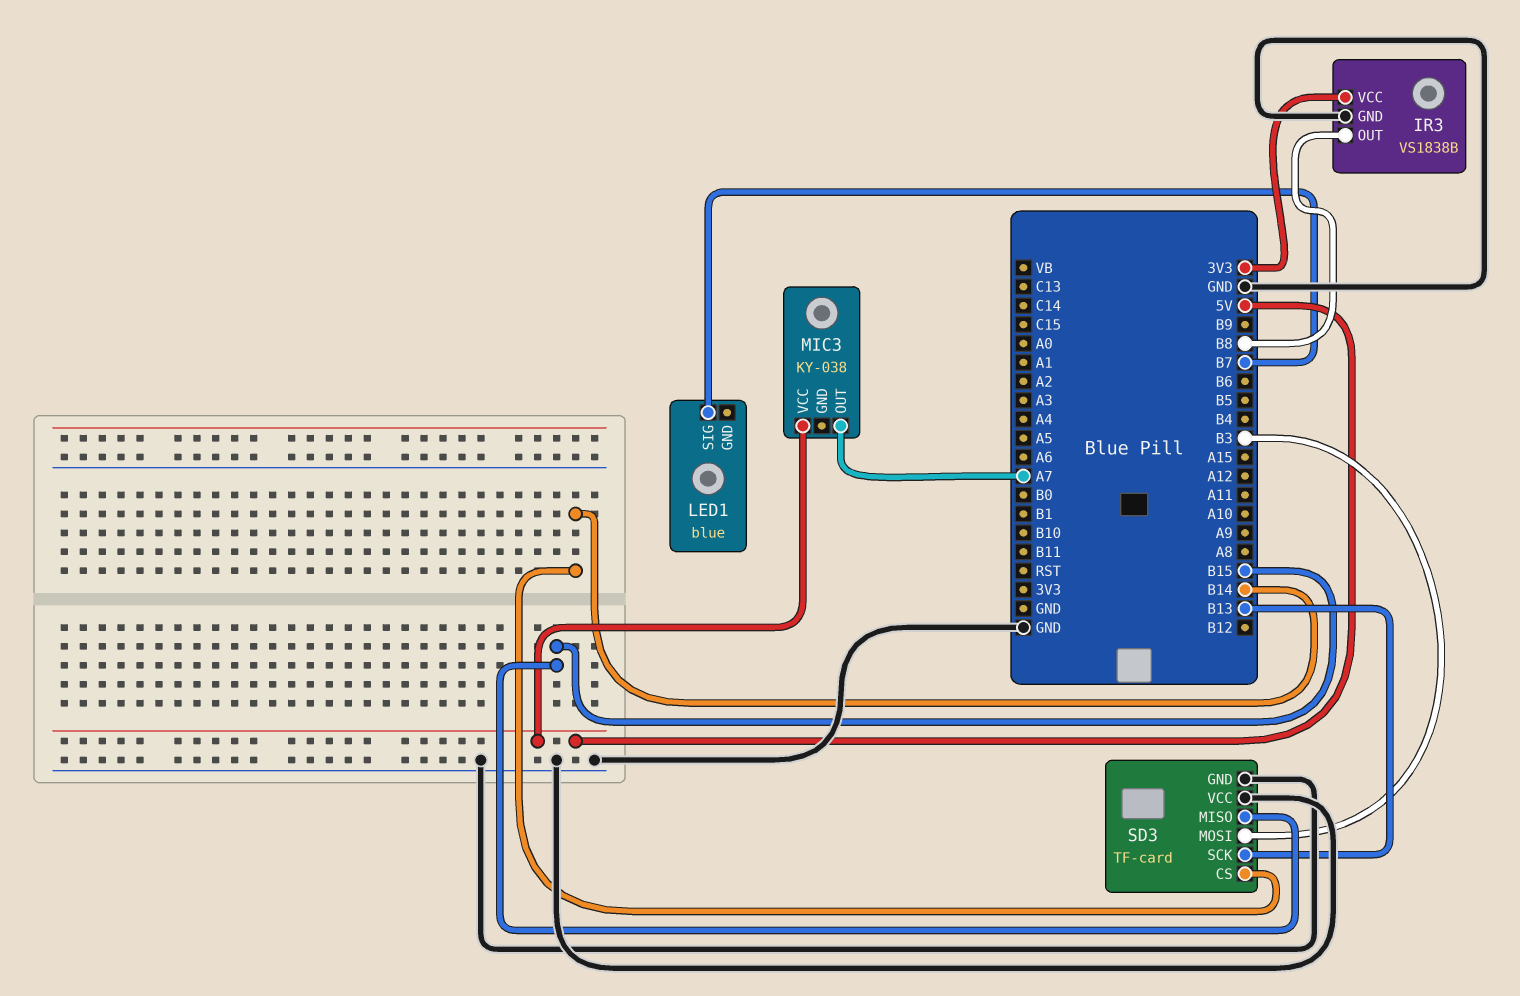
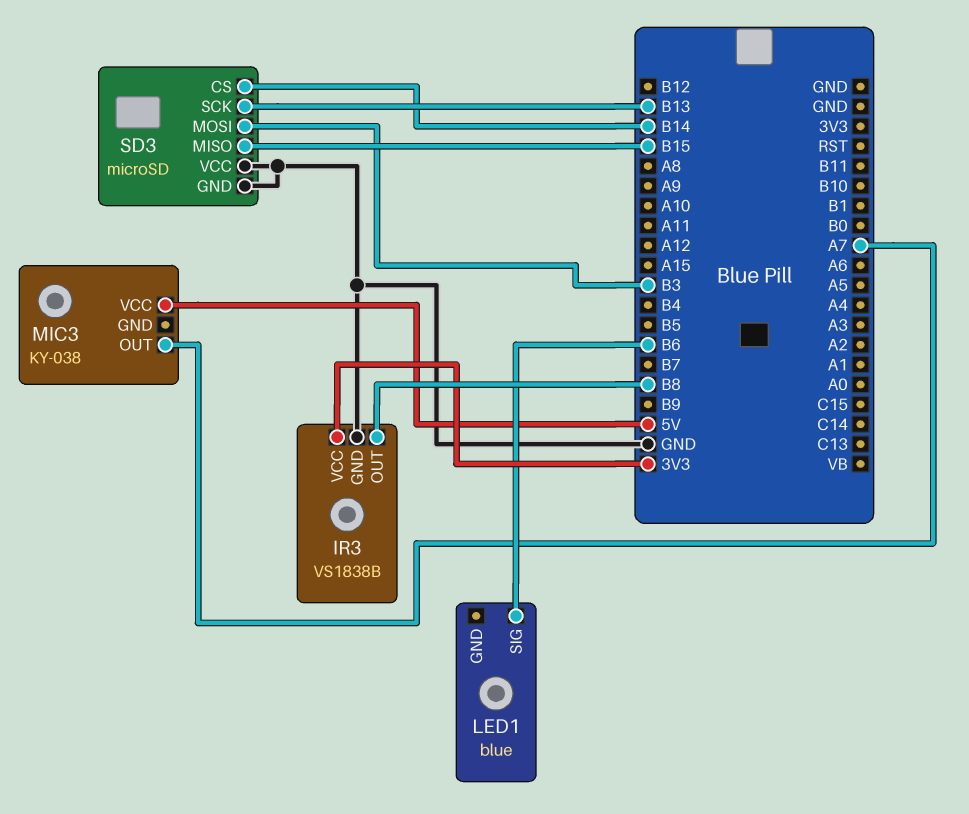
LED1 pin SIG: B7 -> B6
SD3: TF-card -> microSD

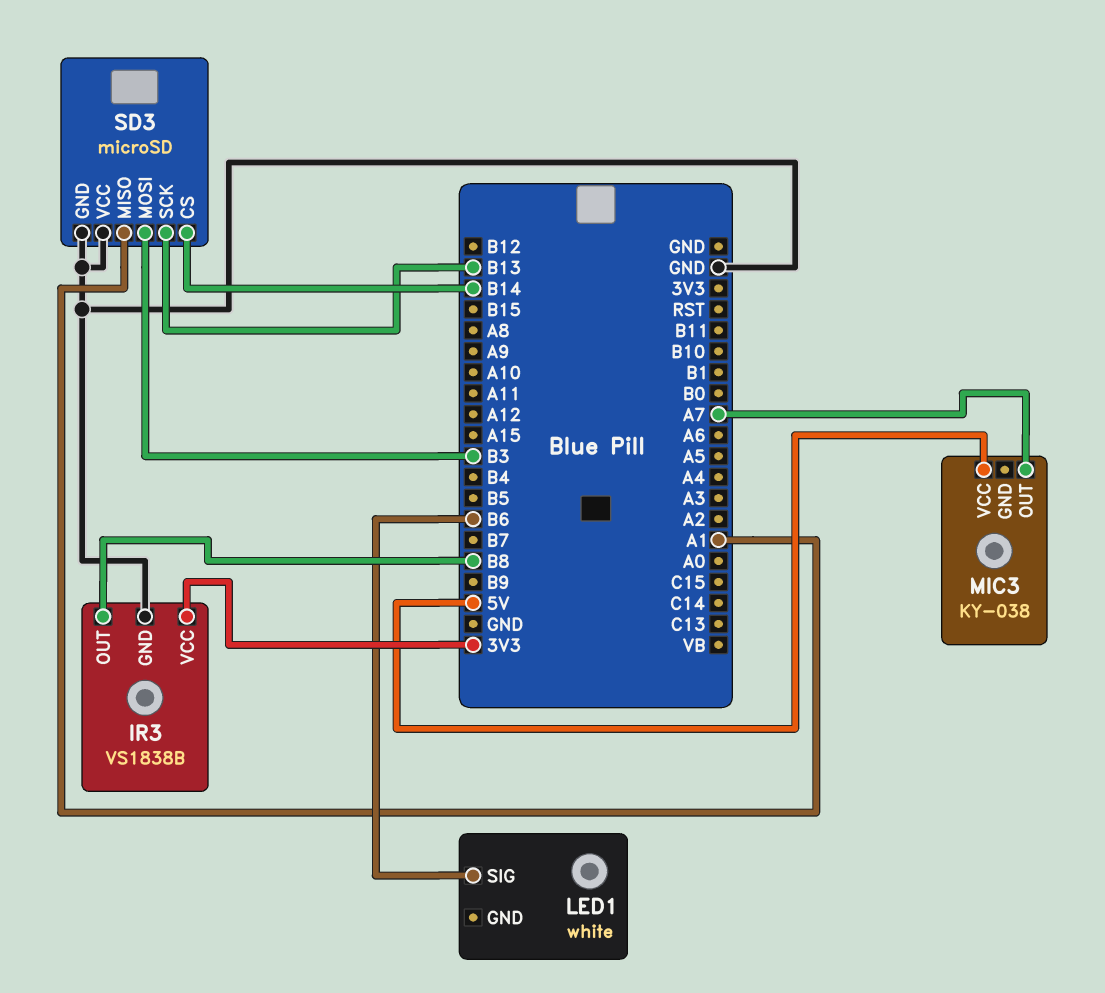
LED1: blue -> white
SD3 pin MISO: B15 -> A1

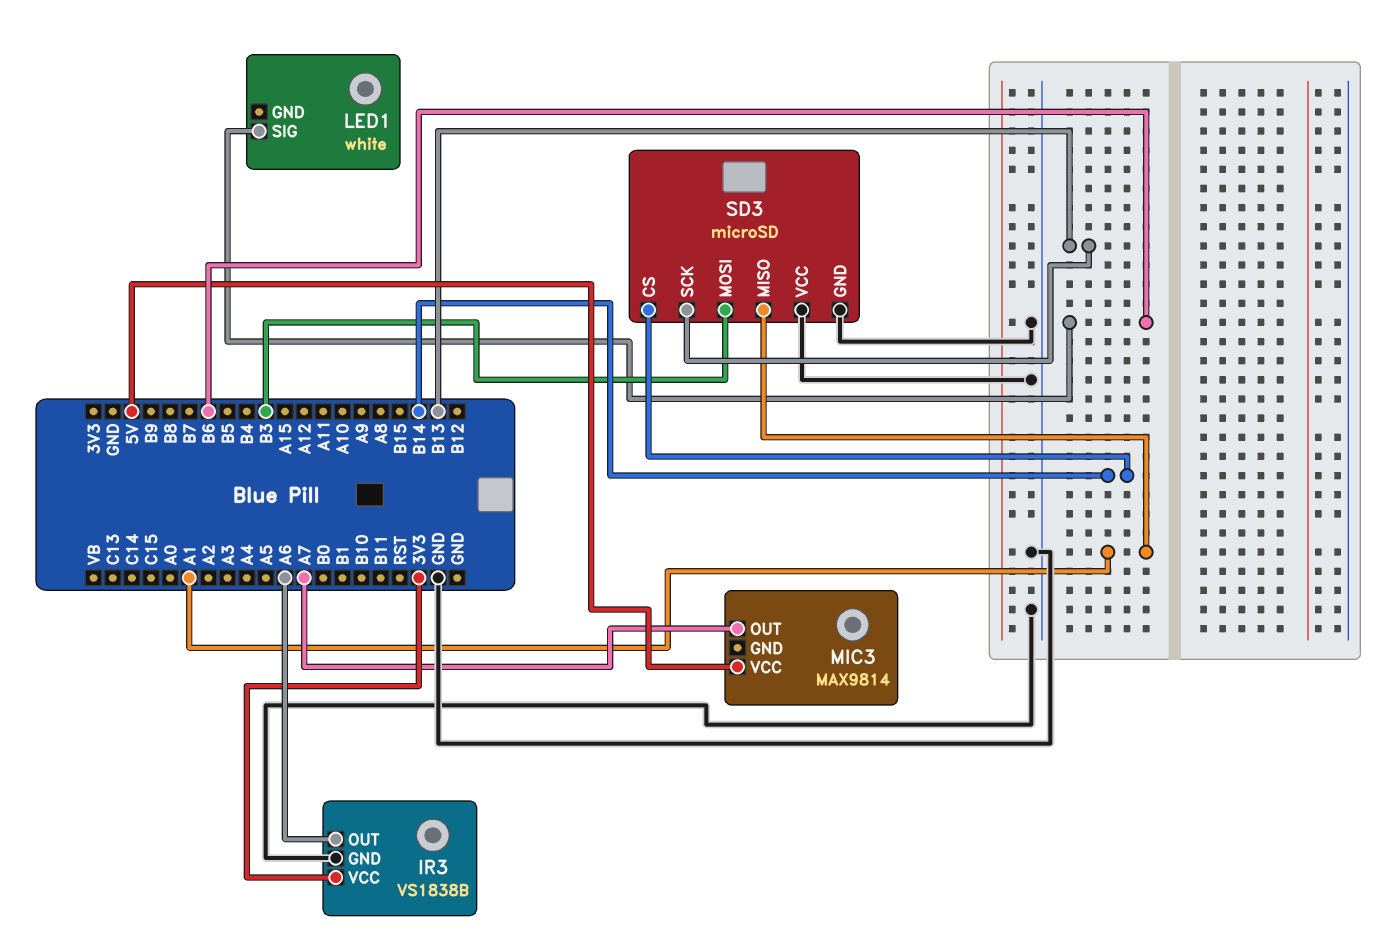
IR3 pin OUT: B8 -> A6
MIC3: KY-038 -> MAX9814

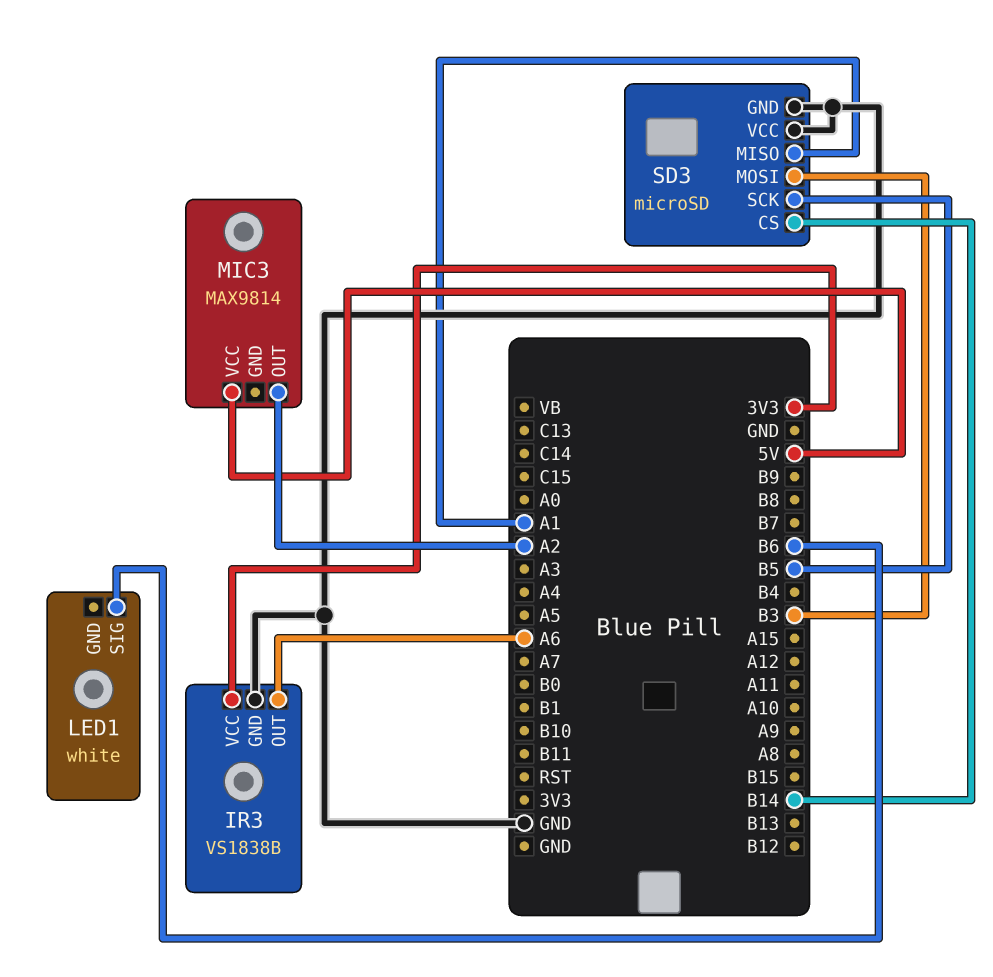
MIC3 pin OUT: A7 -> A2
SD3 pin SCK: B13 -> B5

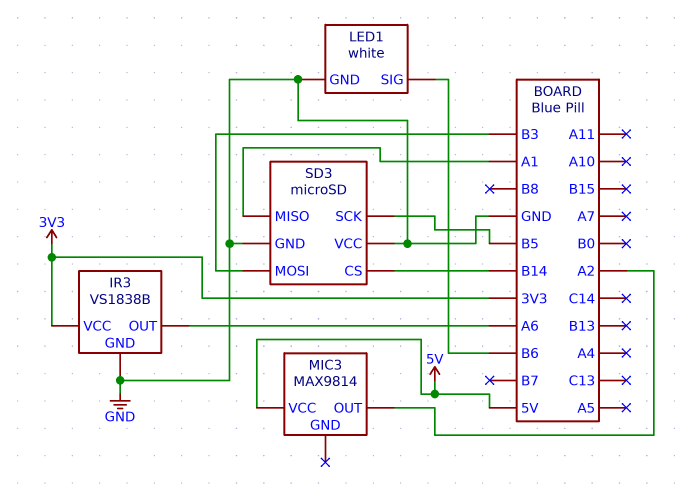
LED1 pin GND: none -> GND

